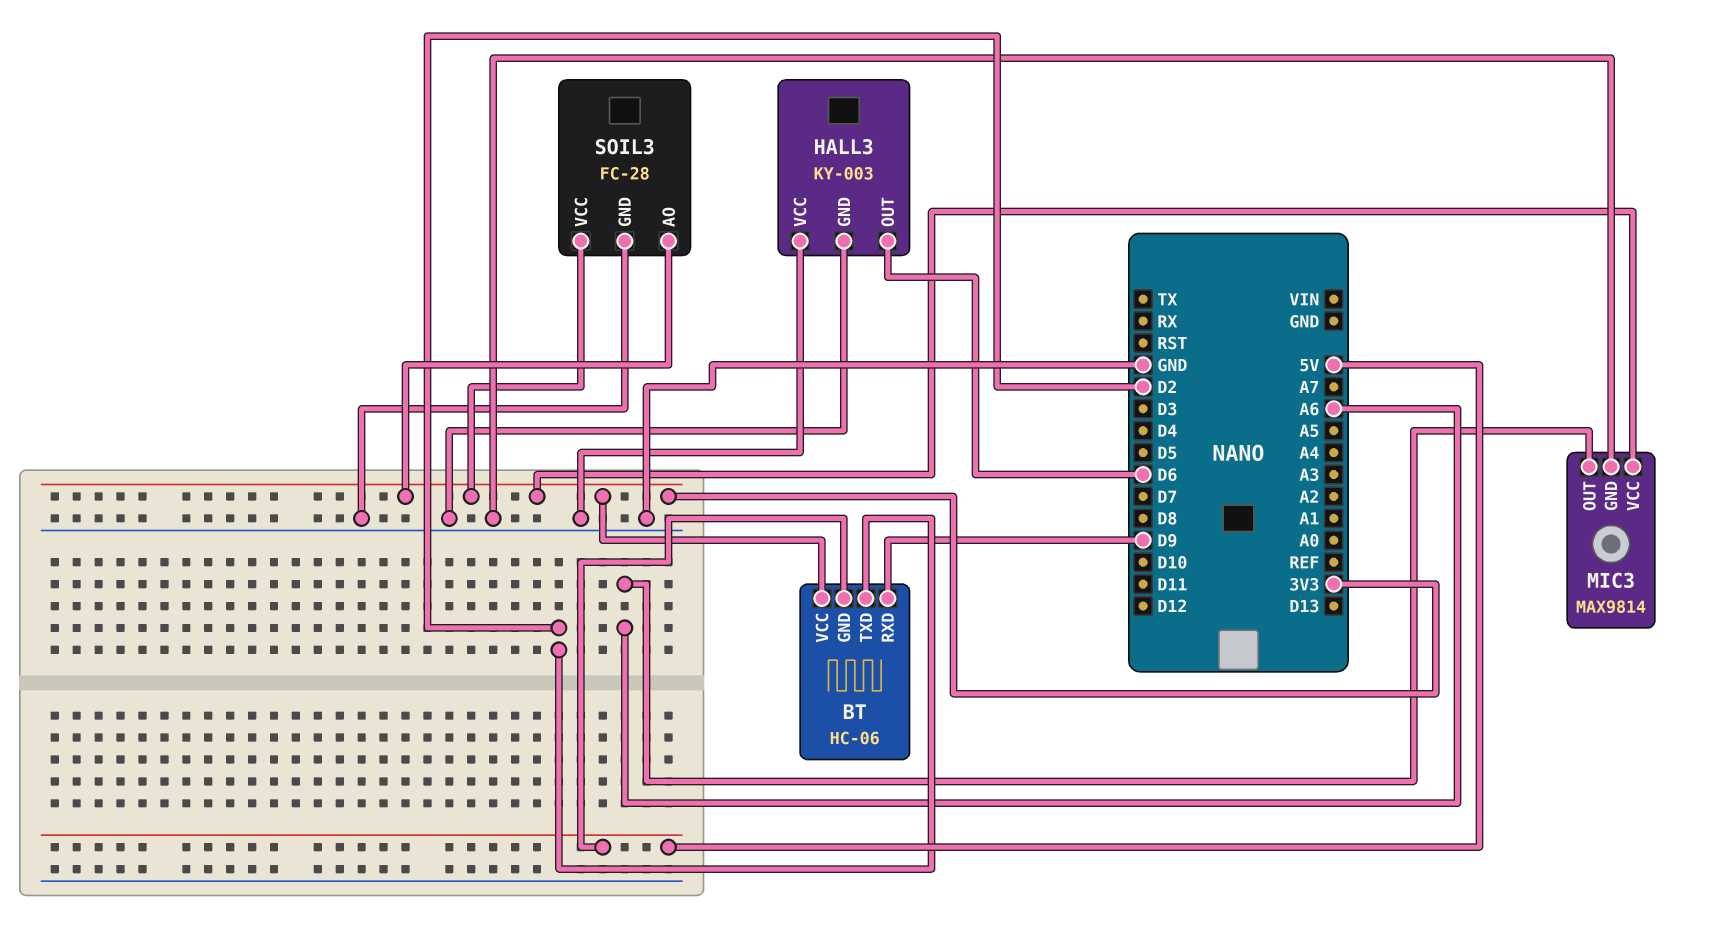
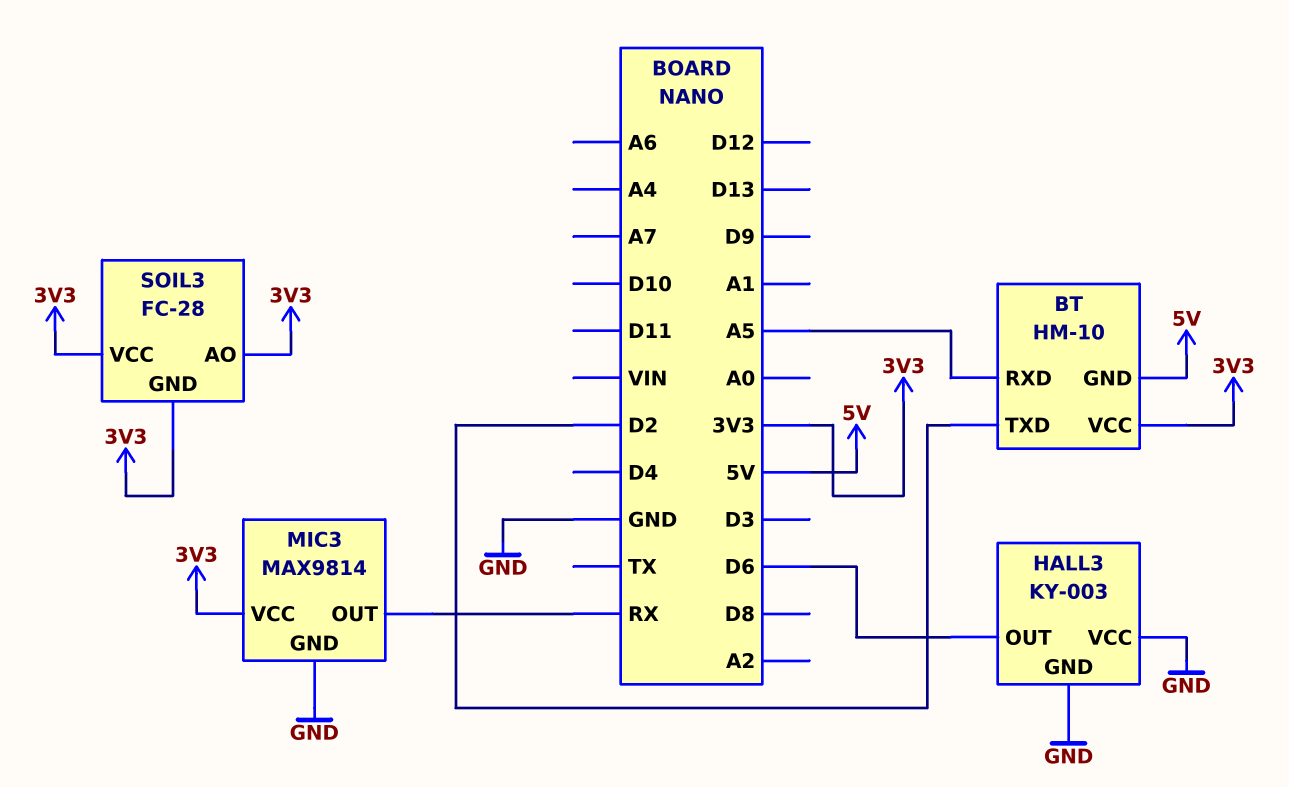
BT: HC-06 -> HM-10
BT pin RXD: D9 -> A5
MIC3 pin OUT: A6 -> RX
SOIL3 pin GND: GND -> 3V3

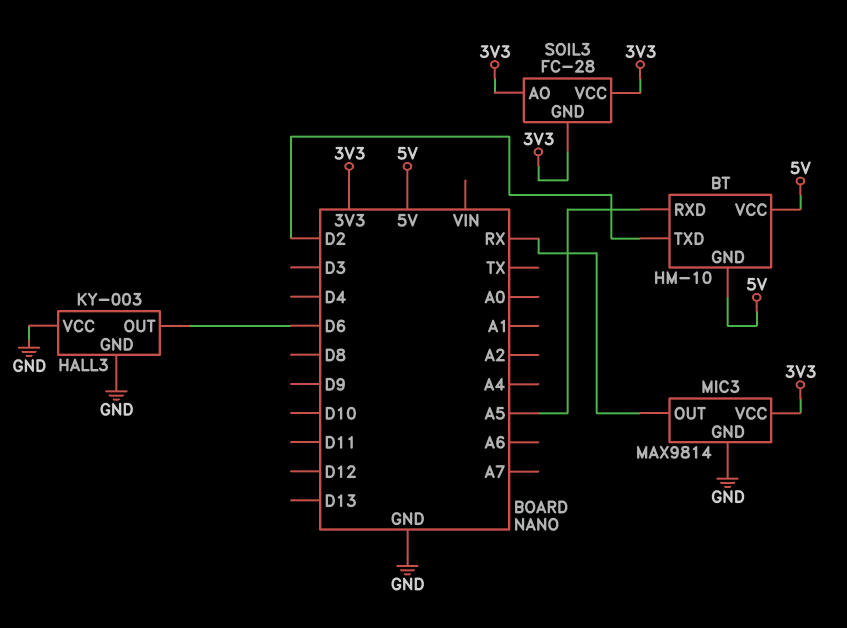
BT pin VCC: 3V3 -> 5V

